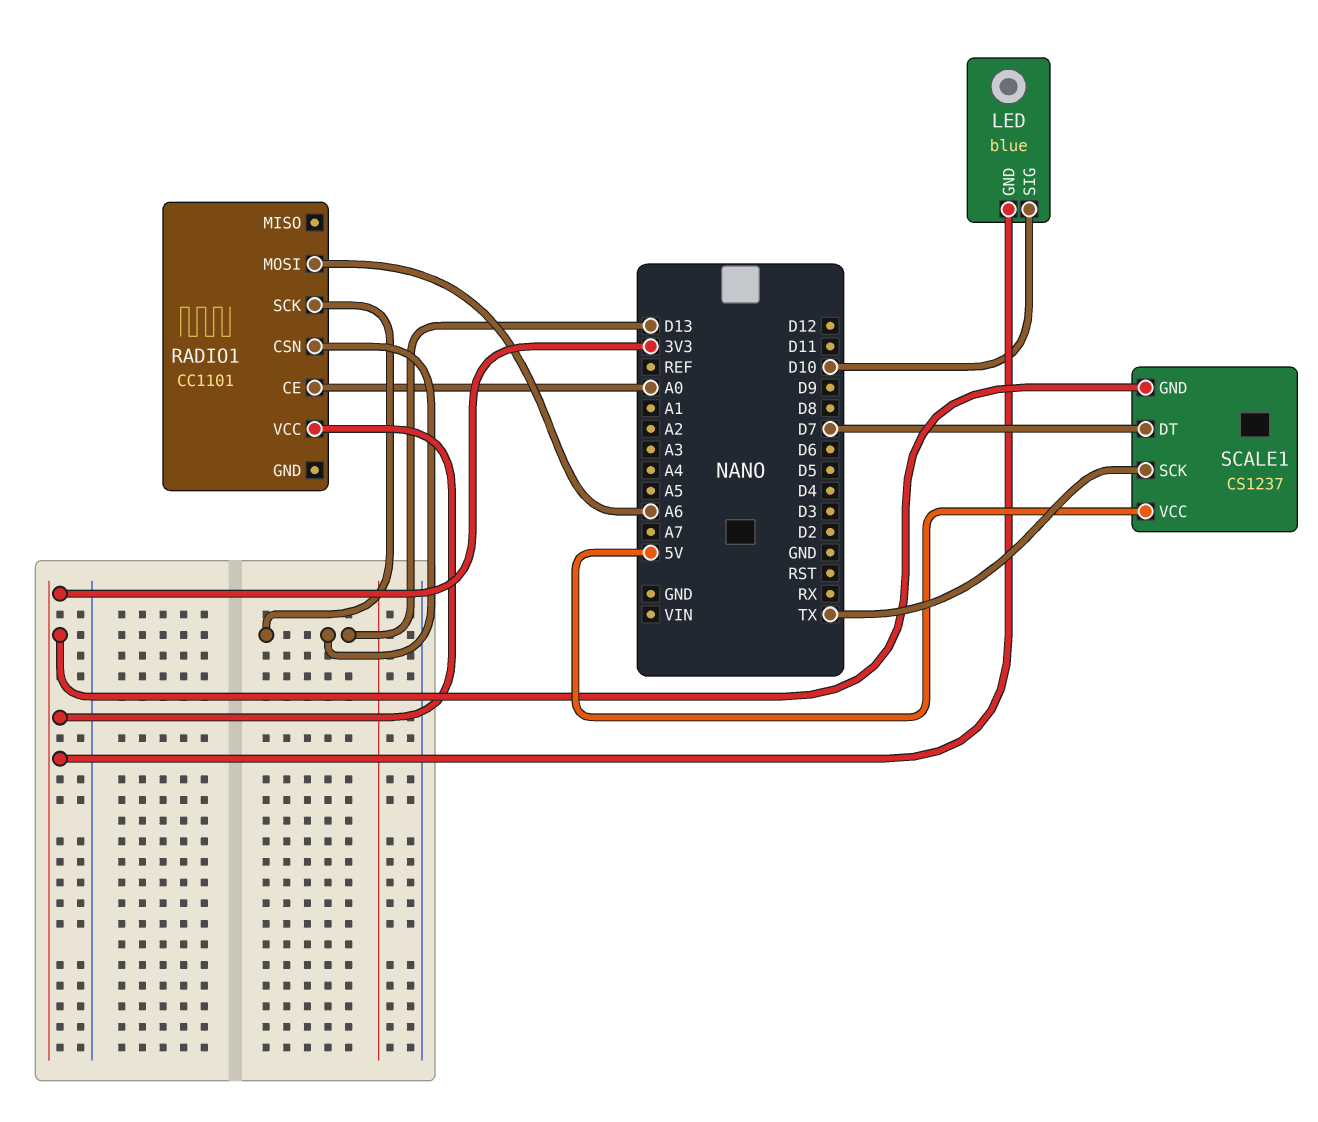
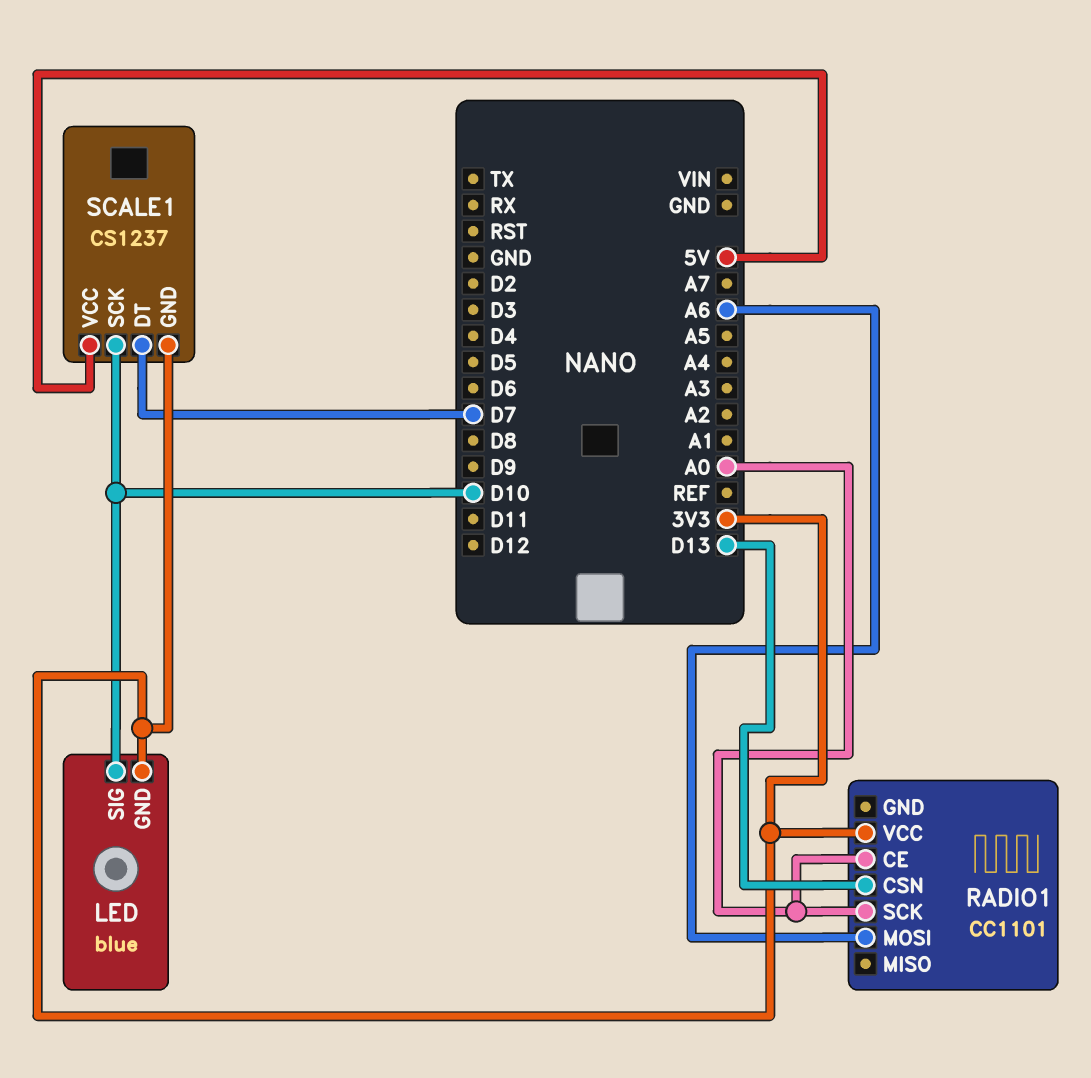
RADIO1 pin SCK: D13 -> A0
SCALE1 pin SCK: TX -> D10

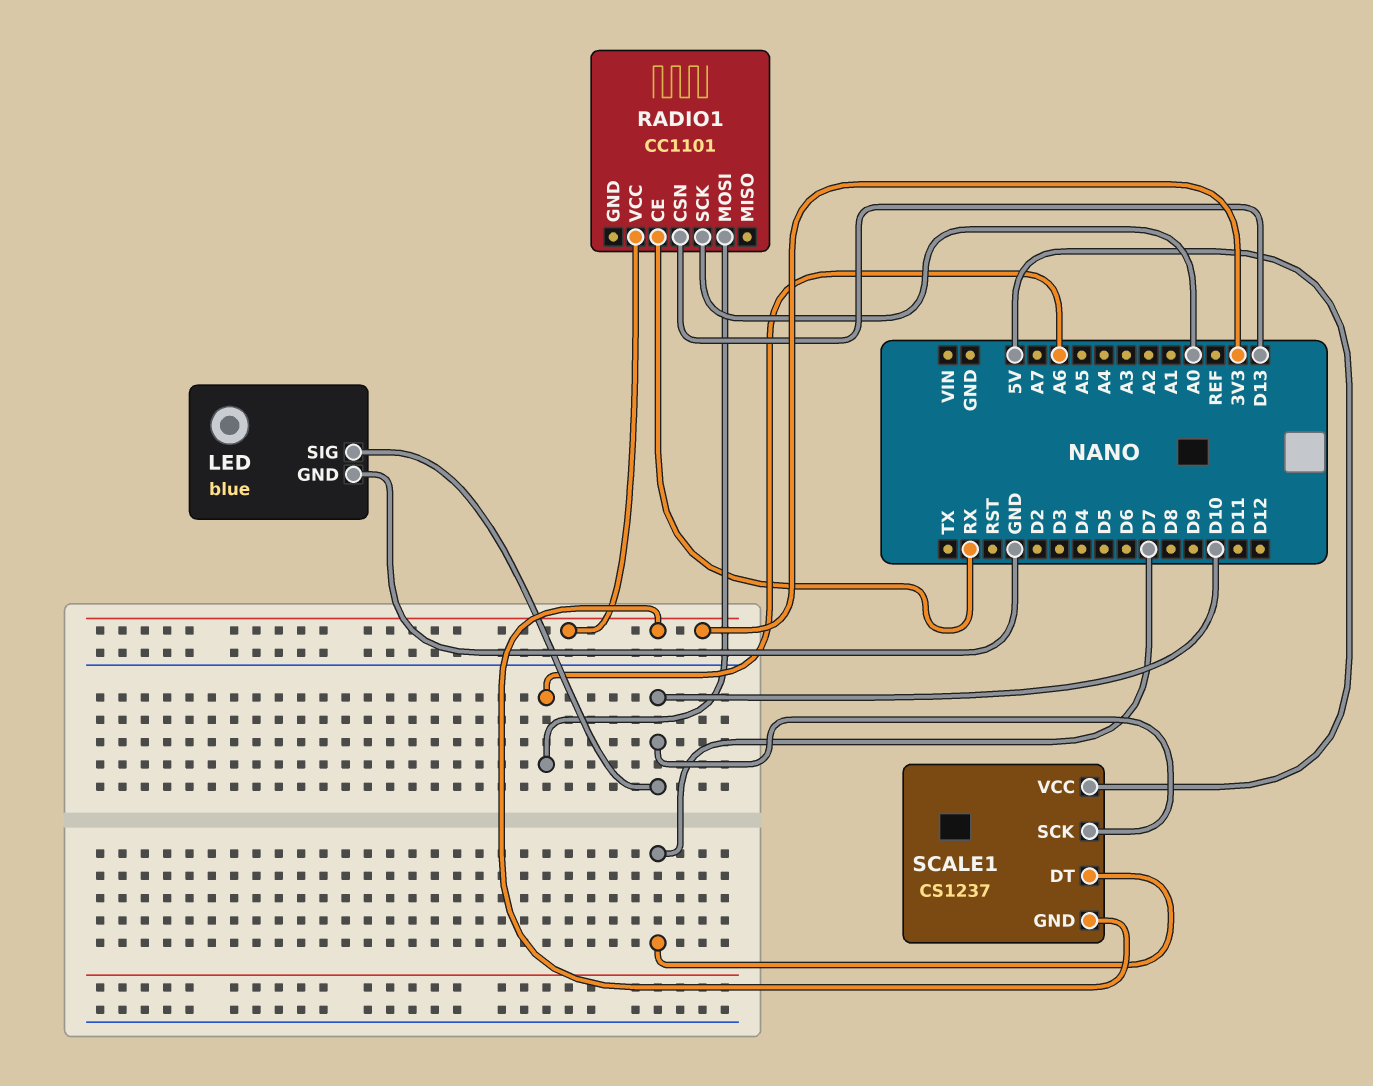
LED pin GND: 3V3 -> GND
RADIO1 pin CE: A0 -> RX

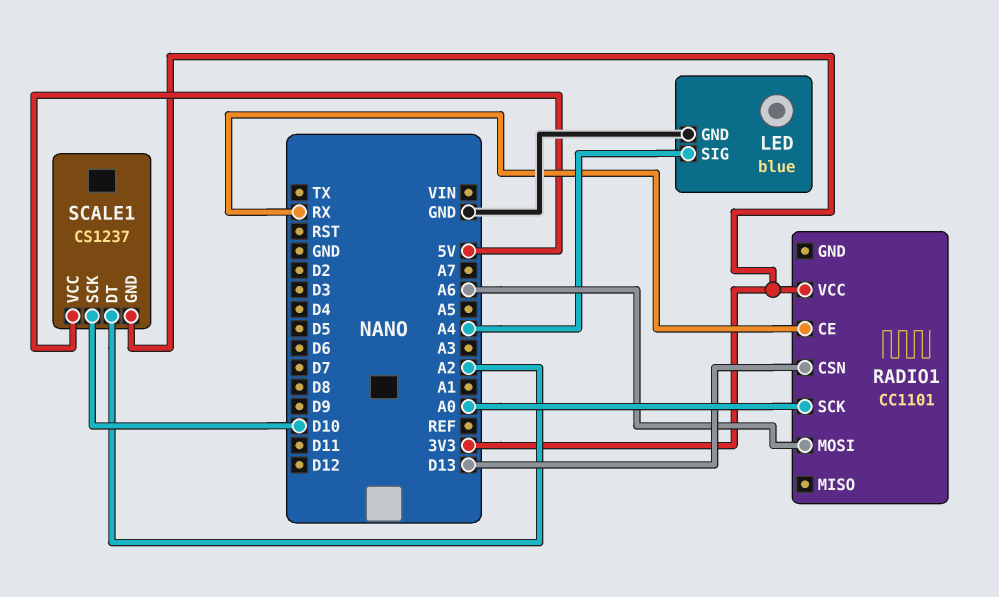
LED pin SIG: D10 -> A4
SCALE1 pin DT: D7 -> A2

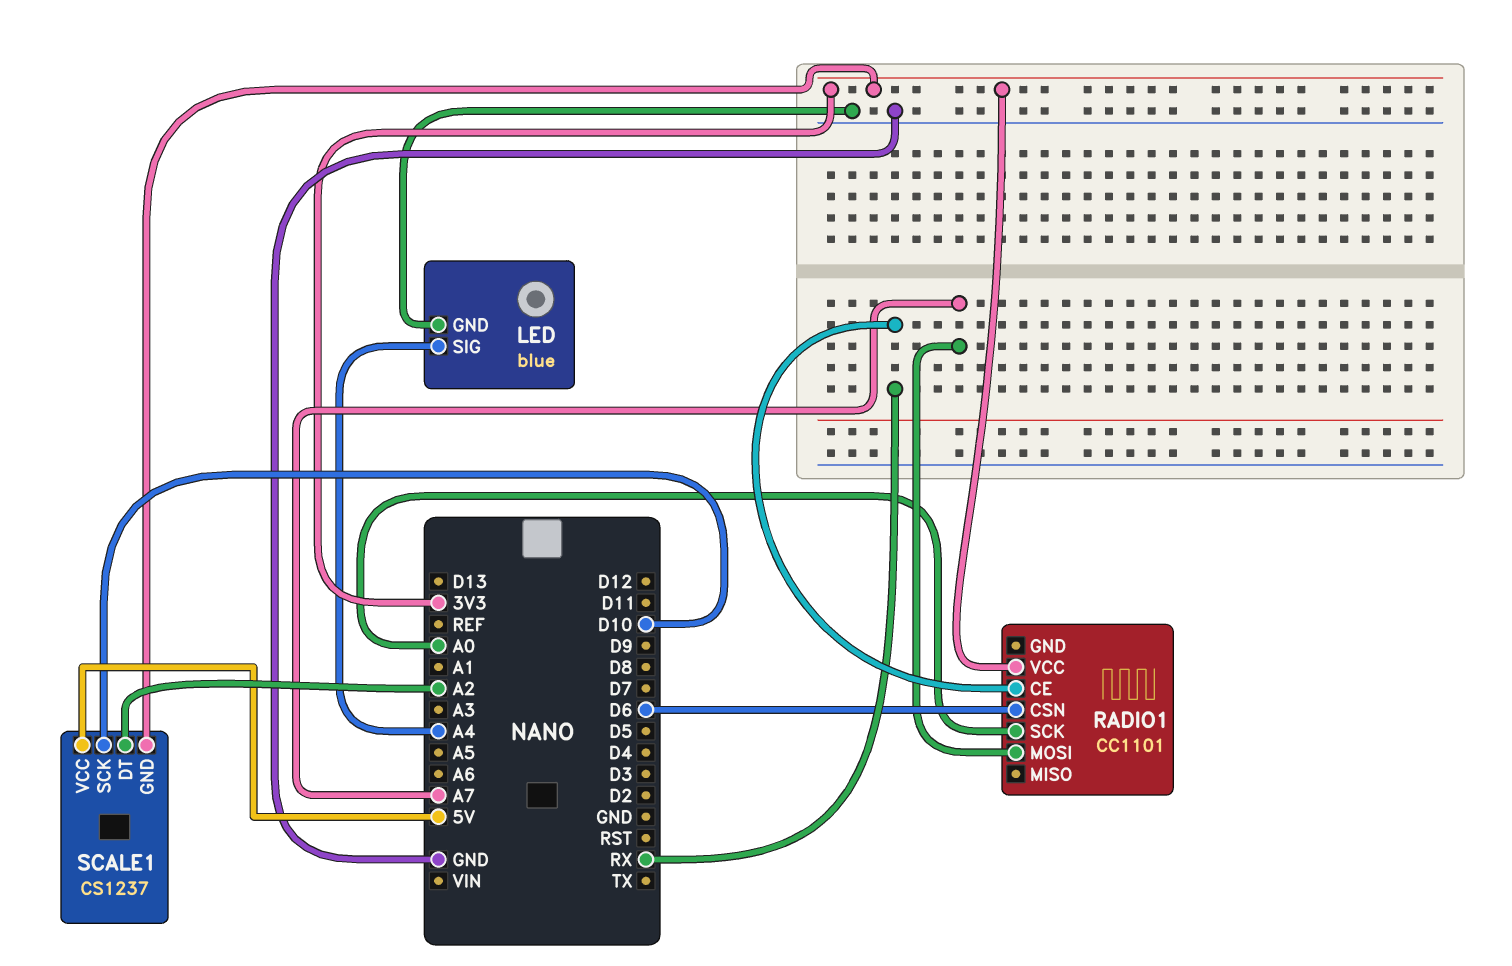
RADIO1 pin CSN: D13 -> D6
RADIO1 pin MOSI: A6 -> A7

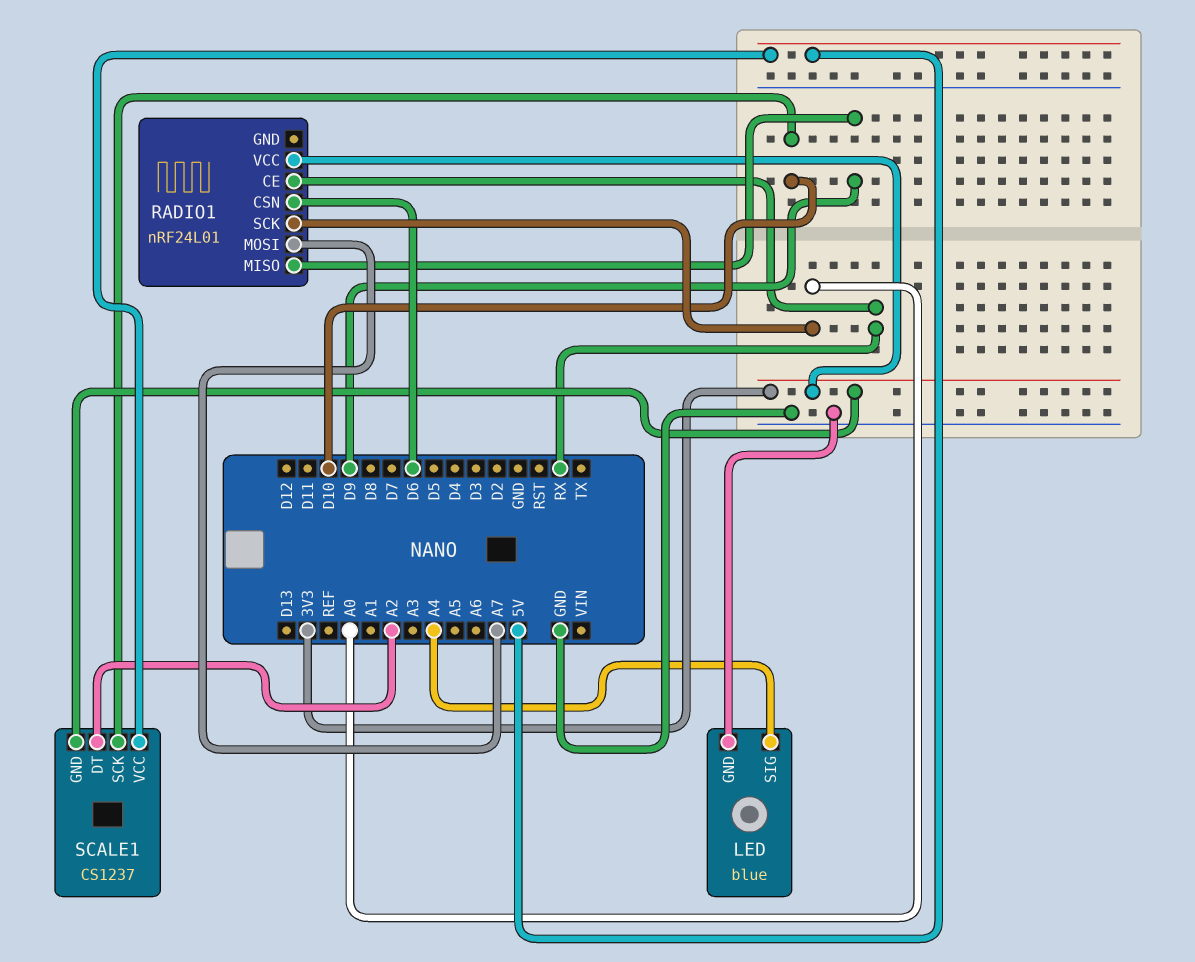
RADIO1: CC1101 -> nRF24L01
RADIO1 pin MISO: none -> D9

